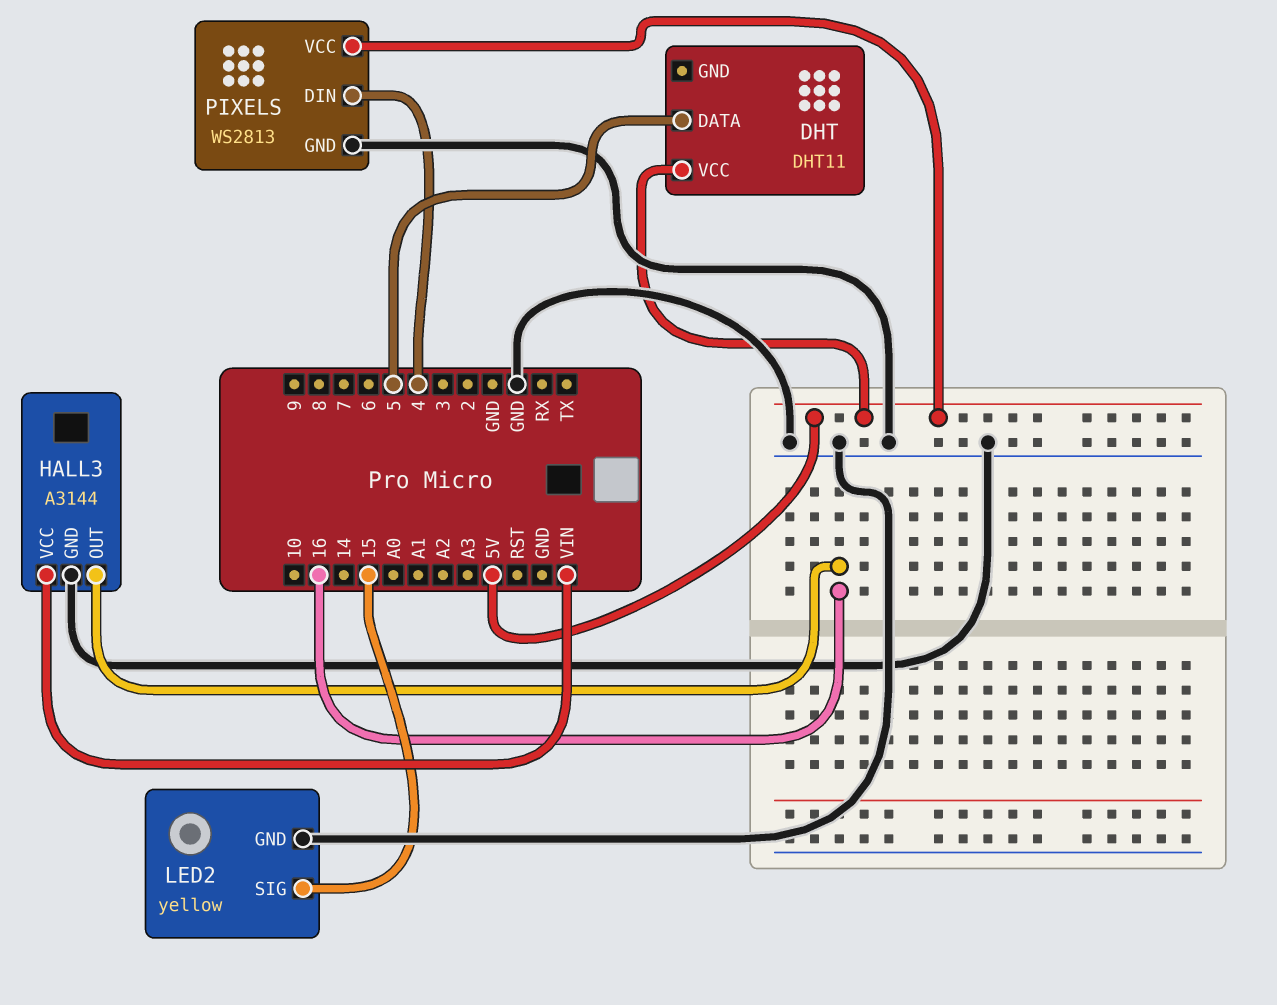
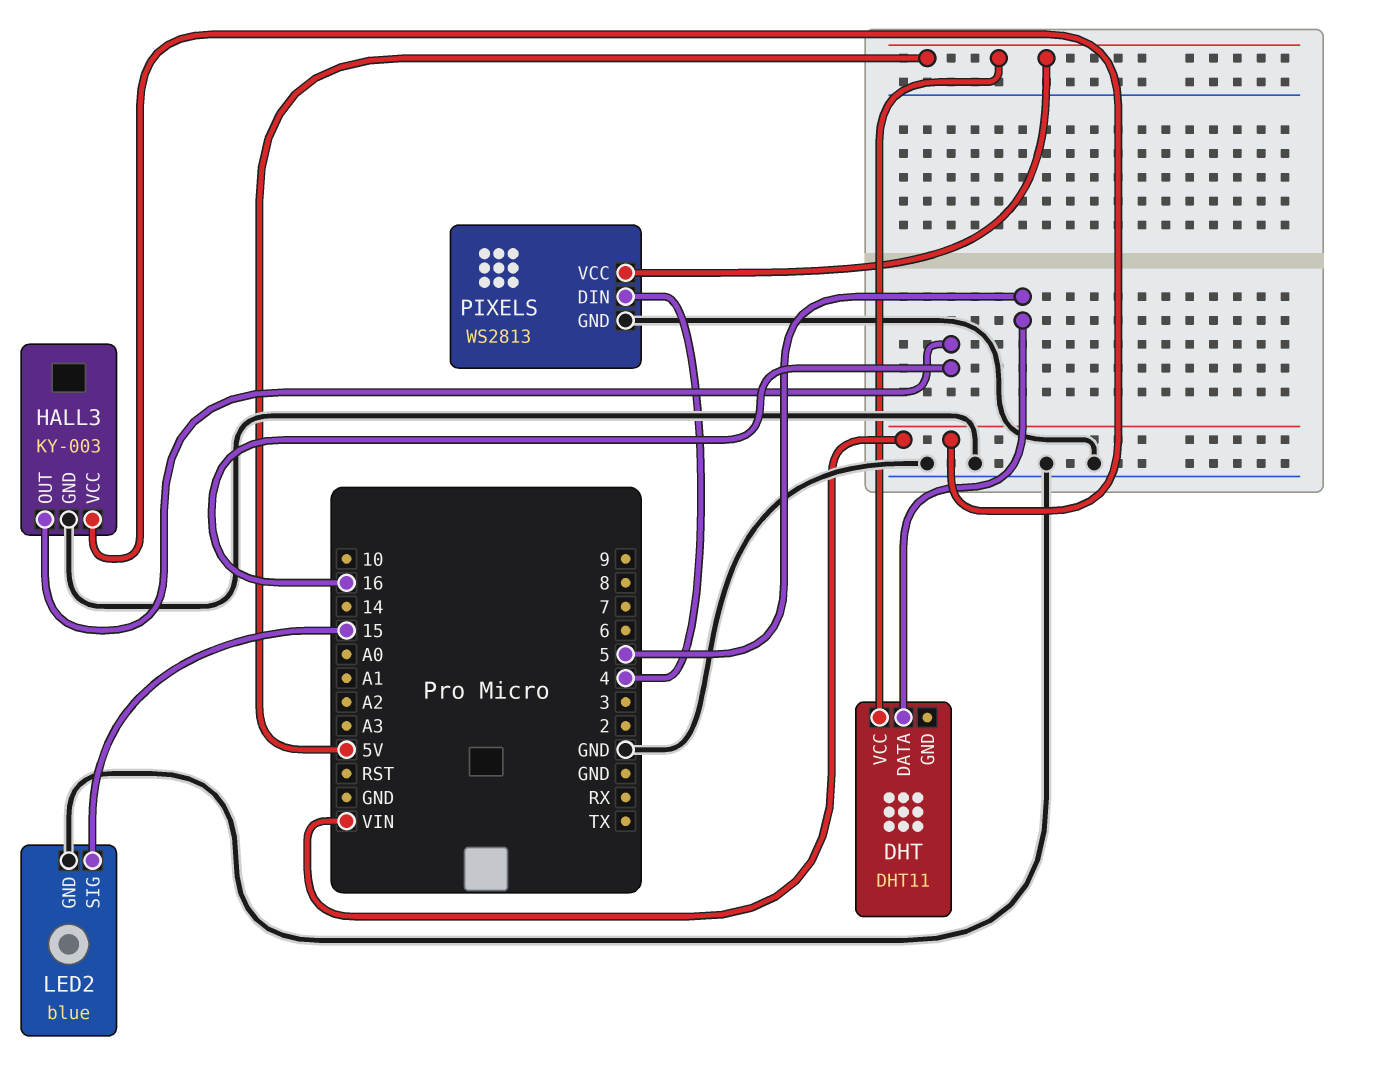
HALL3: A3144 -> KY-003
LED2: yellow -> blue

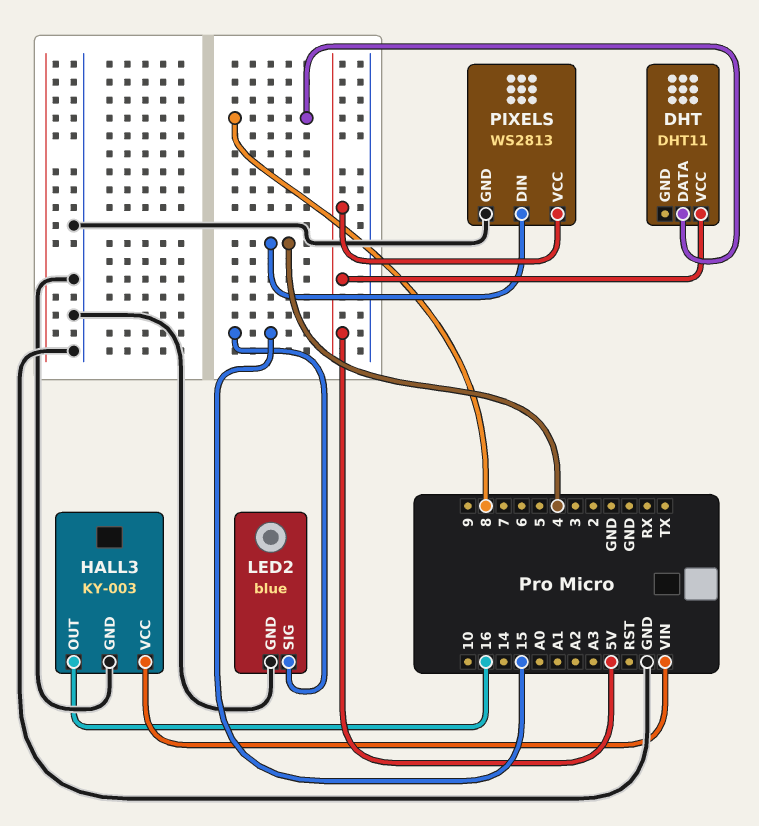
DHT pin DATA: 5 -> 8

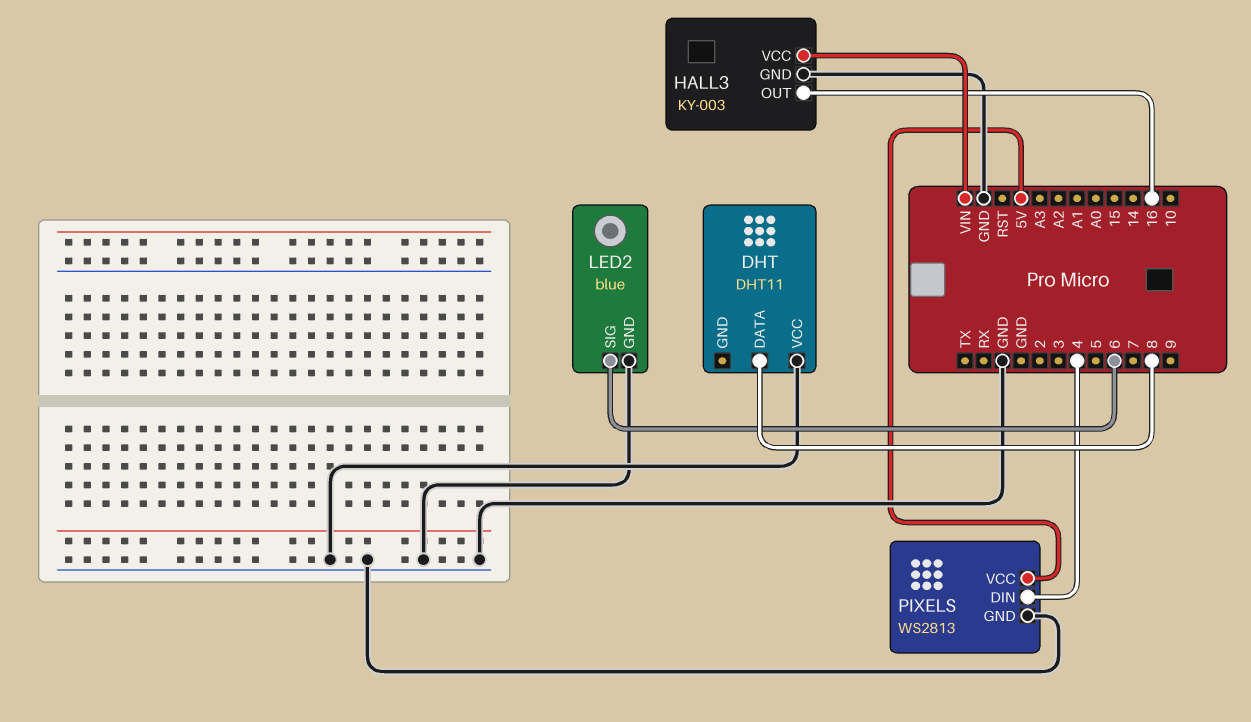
DHT pin VCC: 5V -> GND
LED2 pin SIG: 15 -> 6

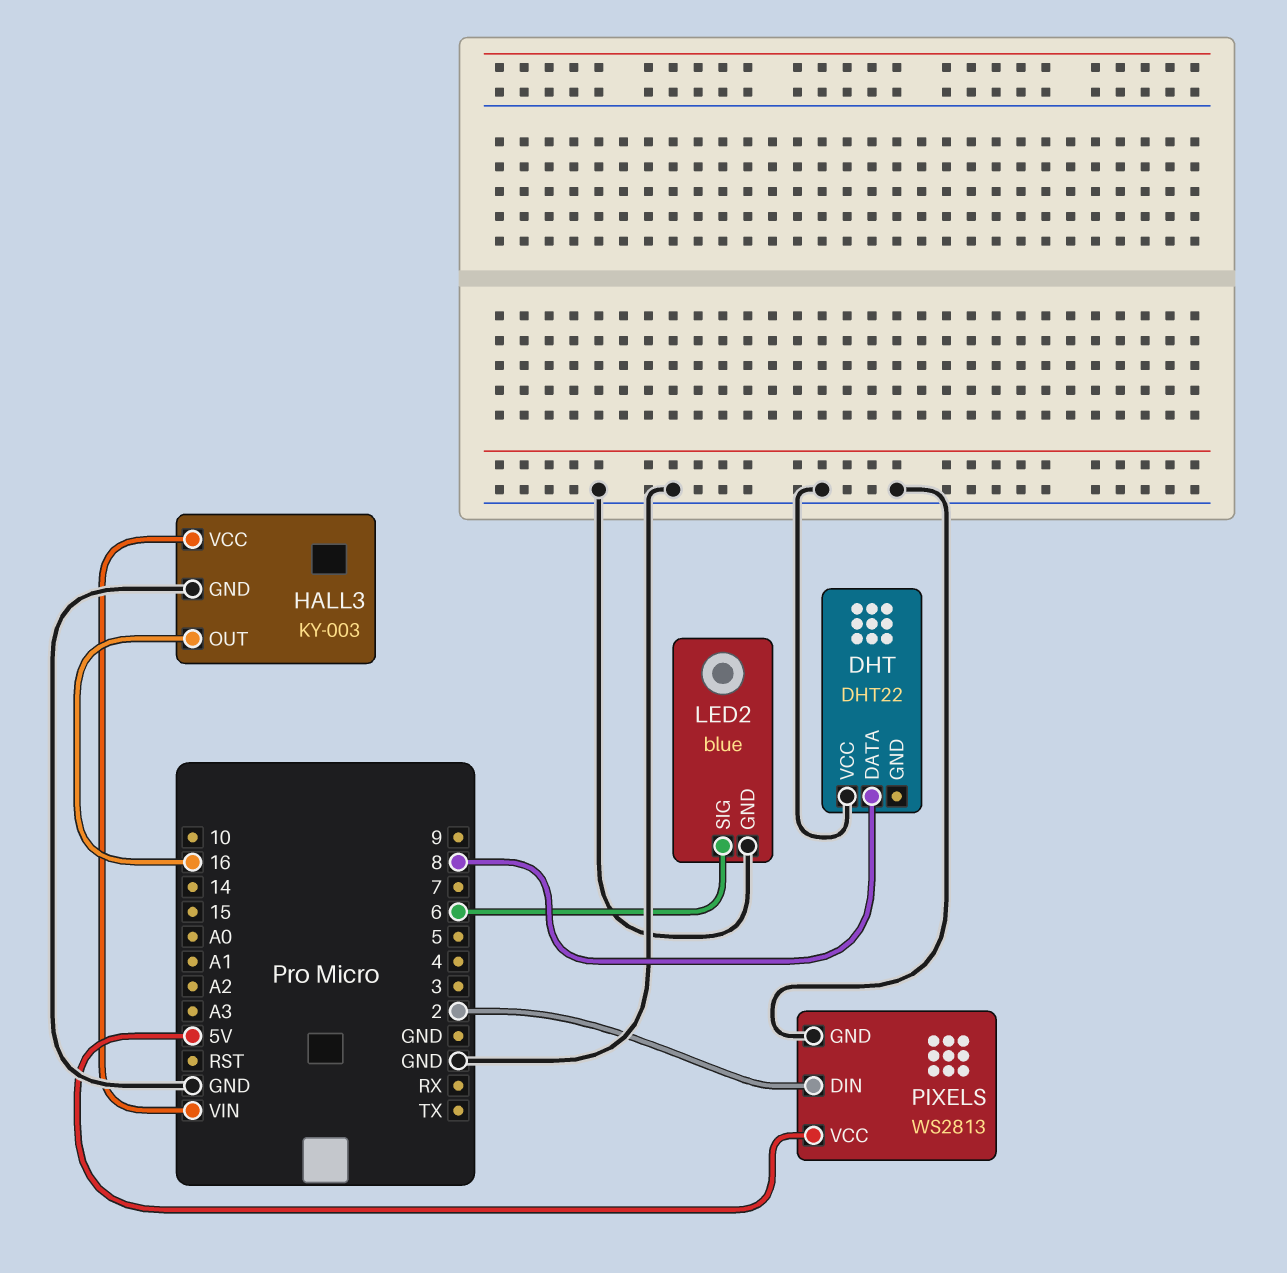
DHT: DHT11 -> DHT22
PIXELS pin DIN: 4 -> 2

